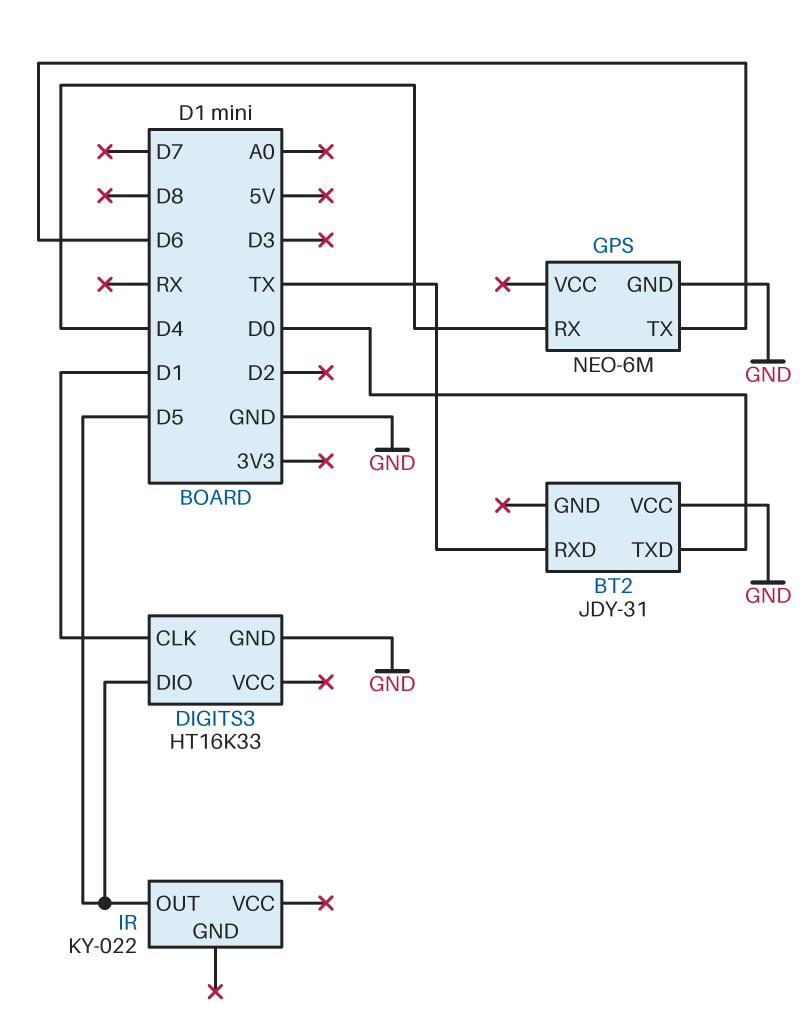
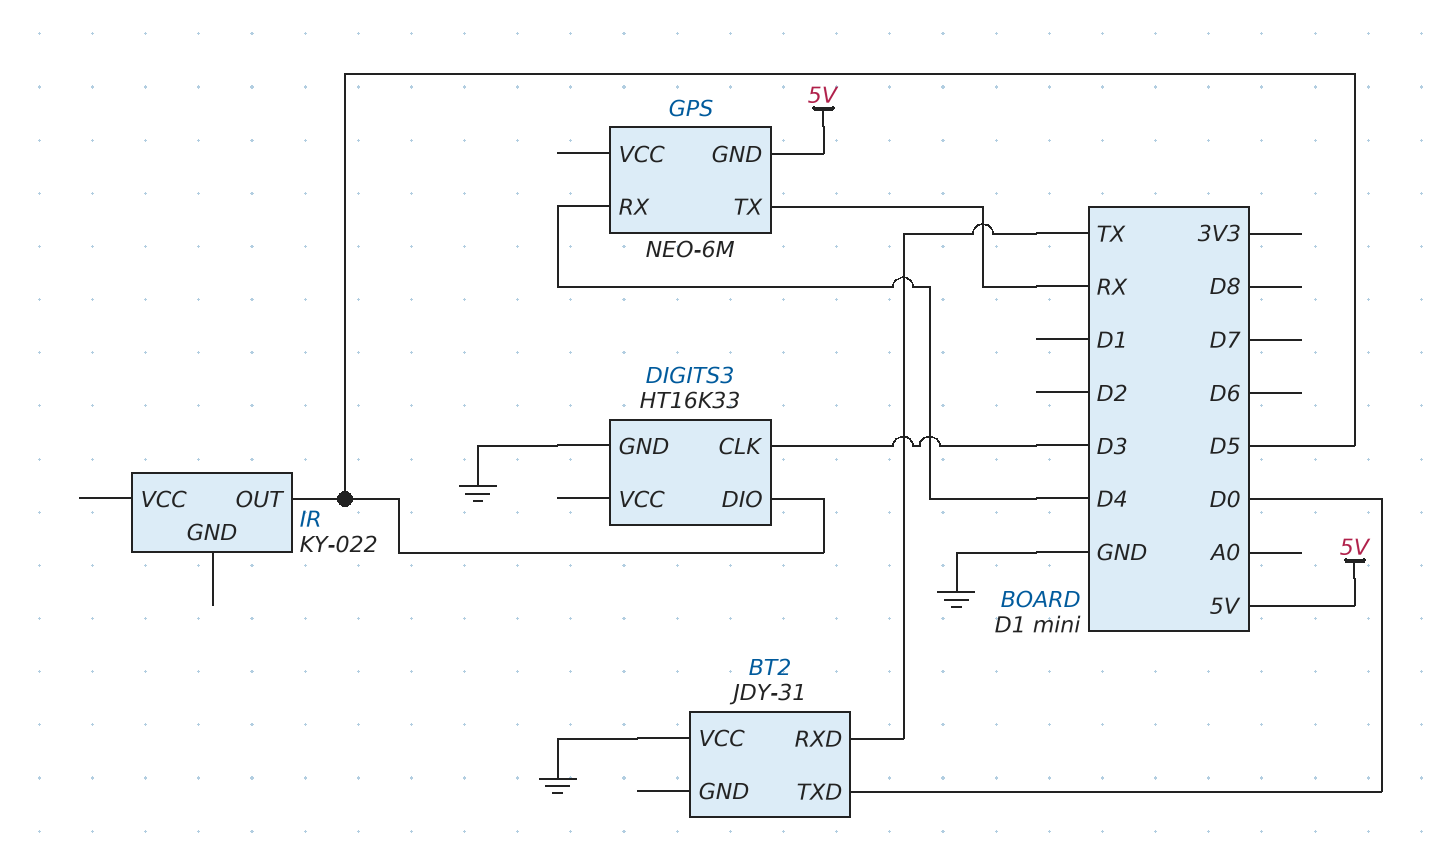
DIGITS3 pin CLK: D1 -> D3
GPS pin GND: GND -> 5V
GPS pin TX: D6 -> RX

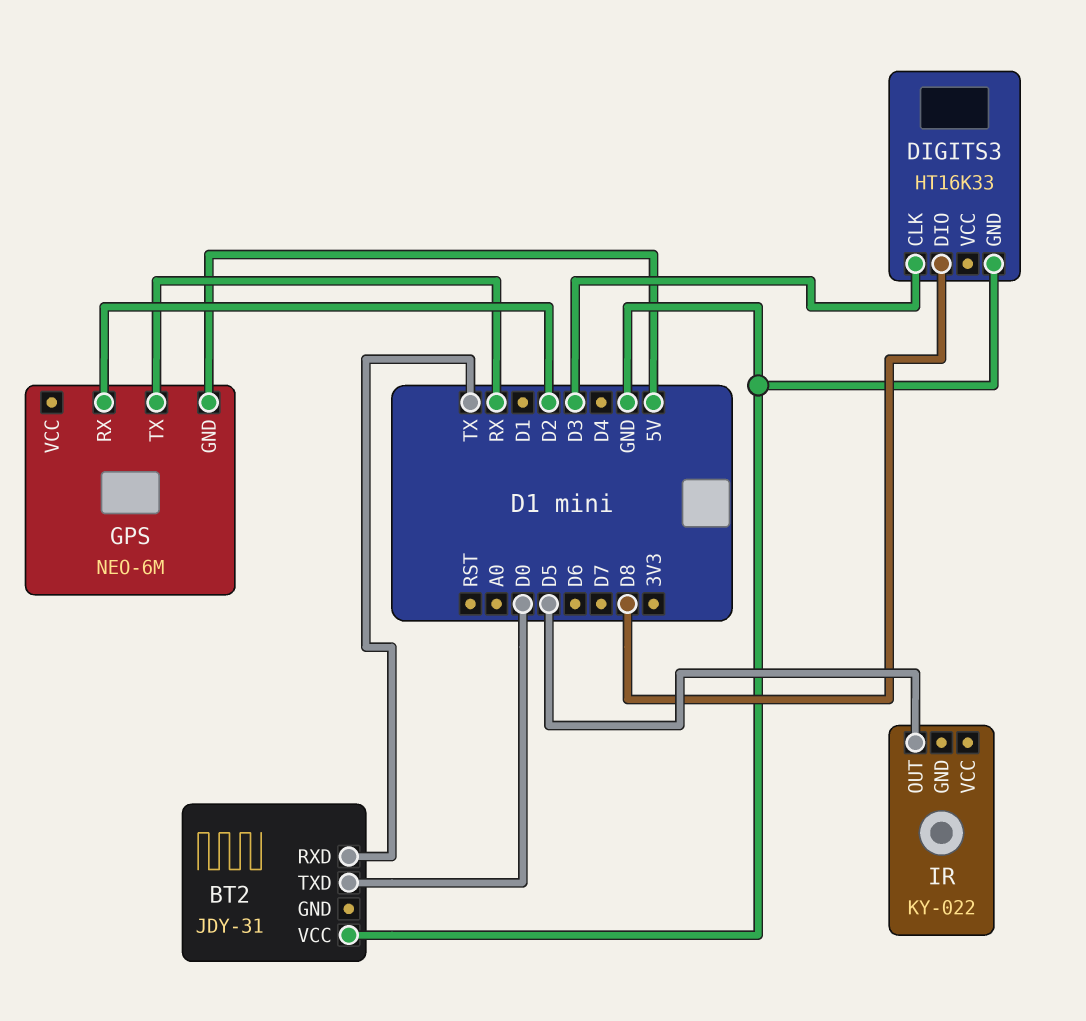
DIGITS3 pin DIO: D5 -> D8
GPS pin RX: D4 -> D2

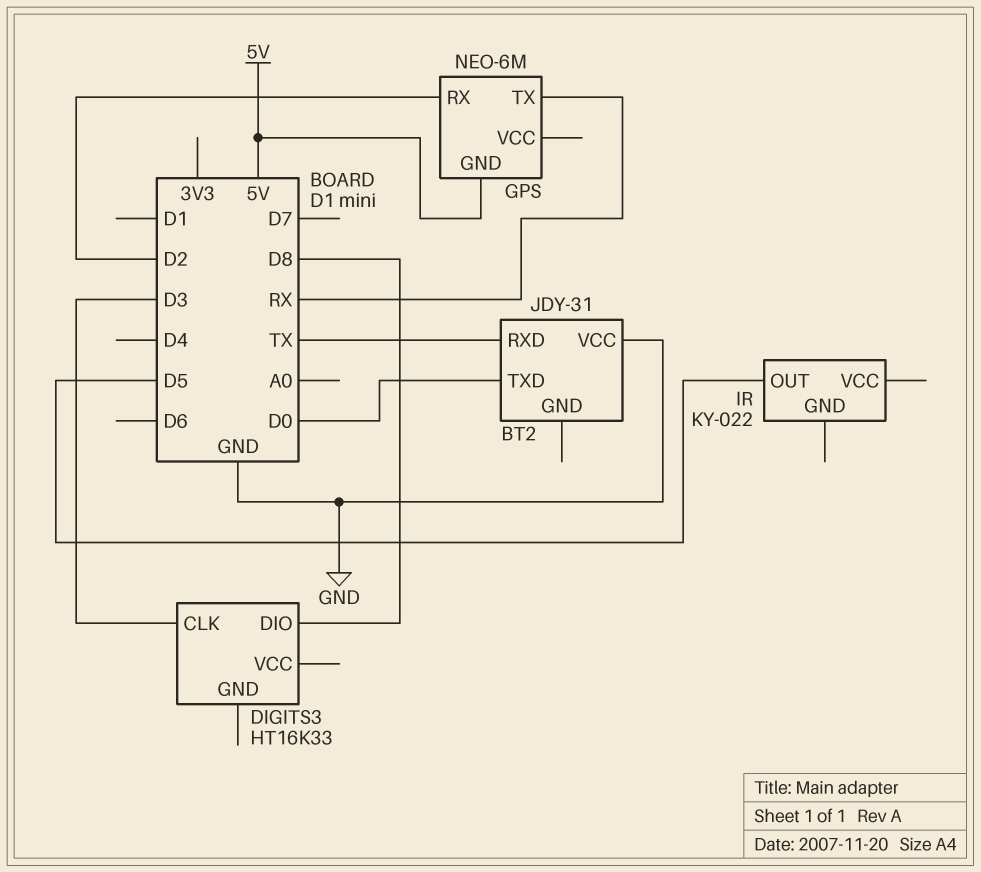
DIGITS3 pin GND: GND -> none

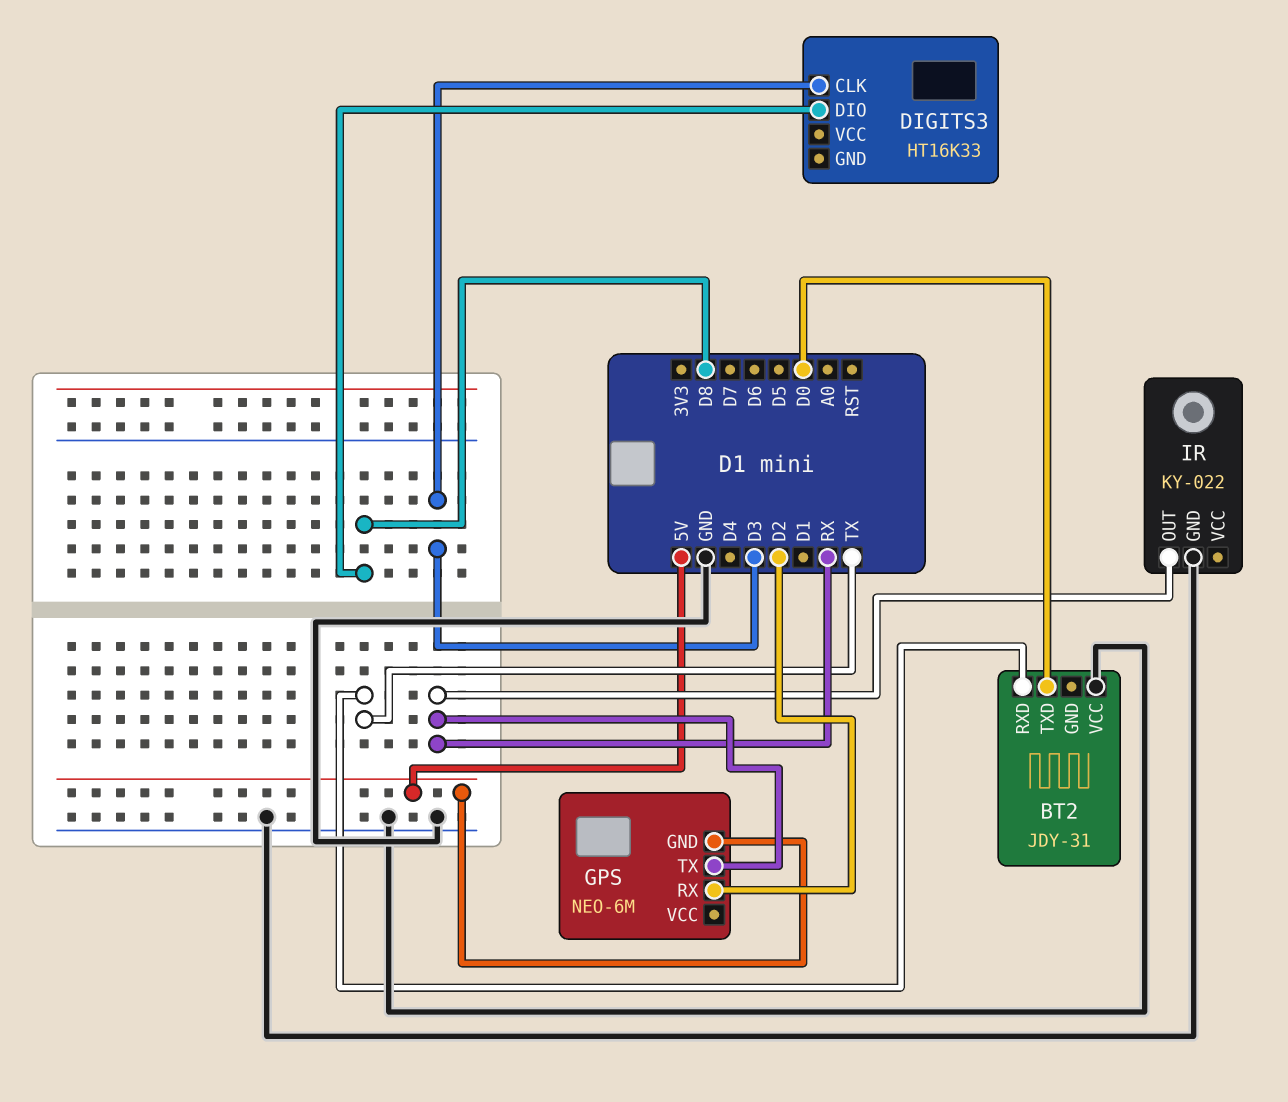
IR pin GND: none -> GND
IR pin OUT: D5 -> RX

